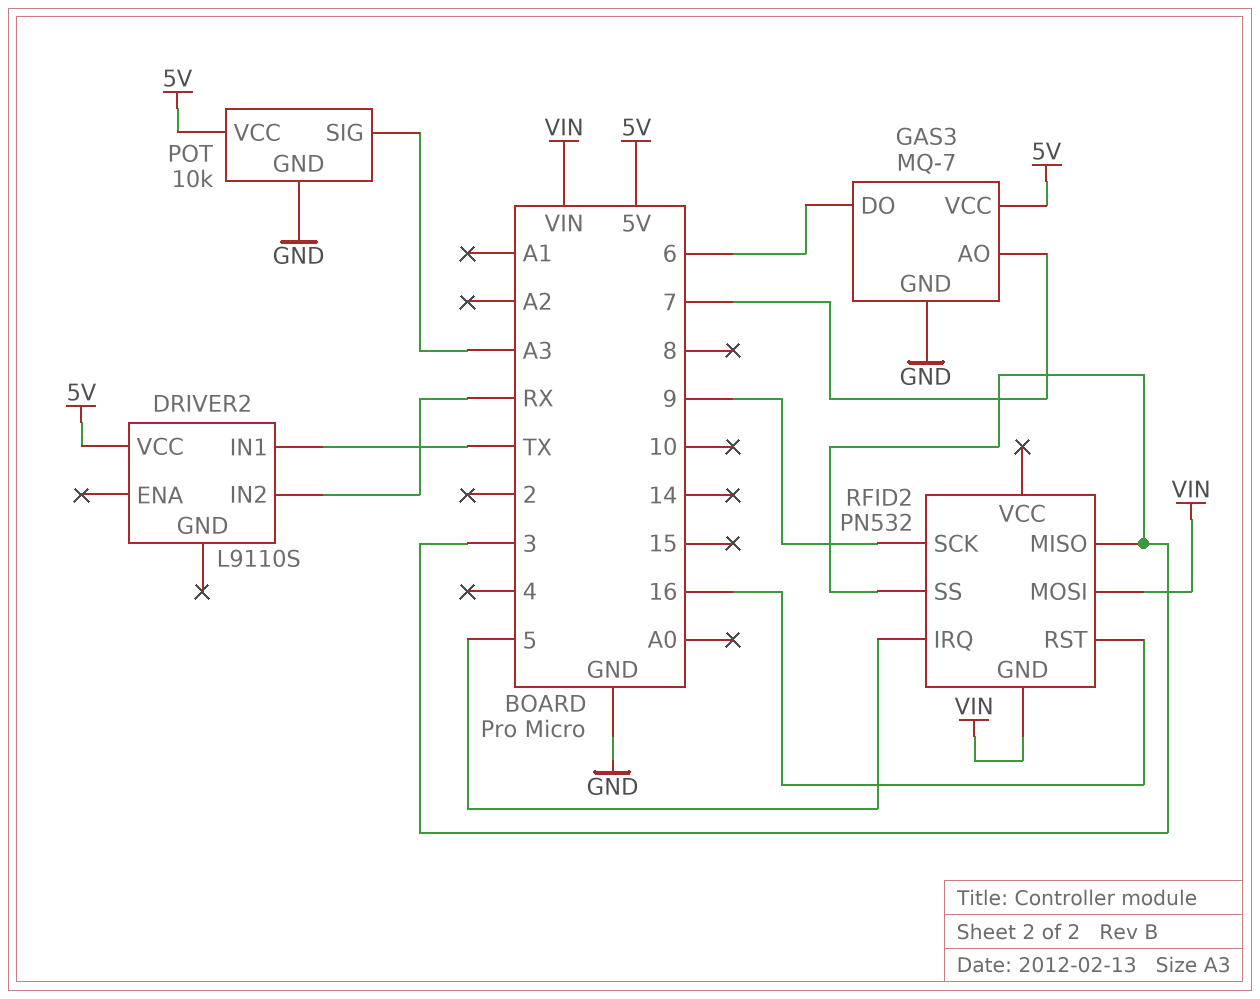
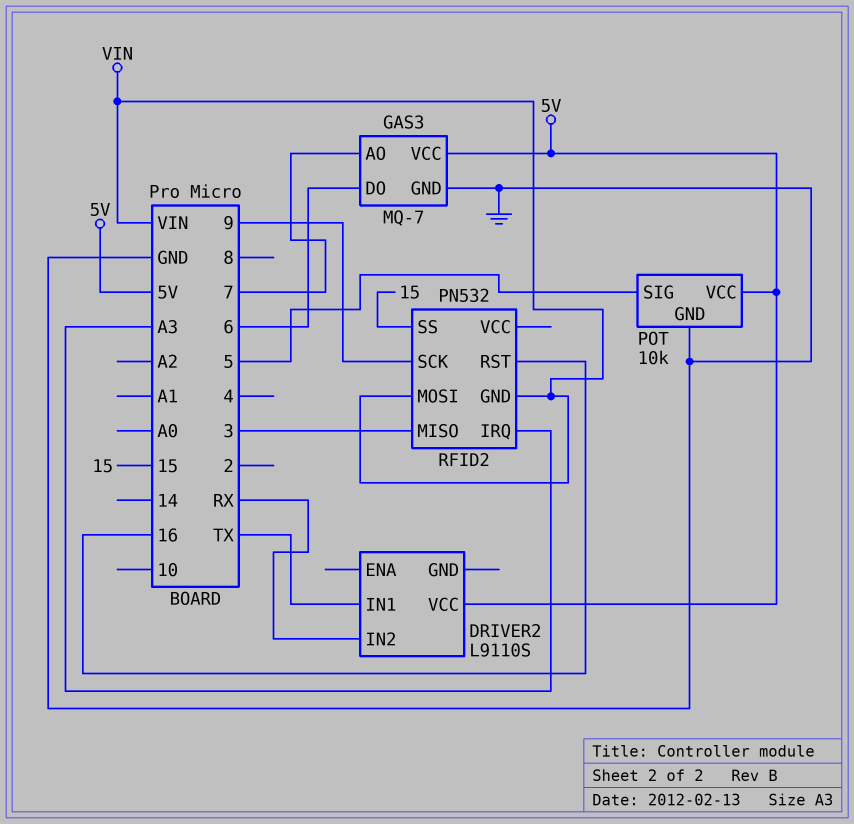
POT pin SIG: A3 -> 5
RFID2 pin IRQ: 5 -> A3
RFID2 pin SS: 3 -> 15

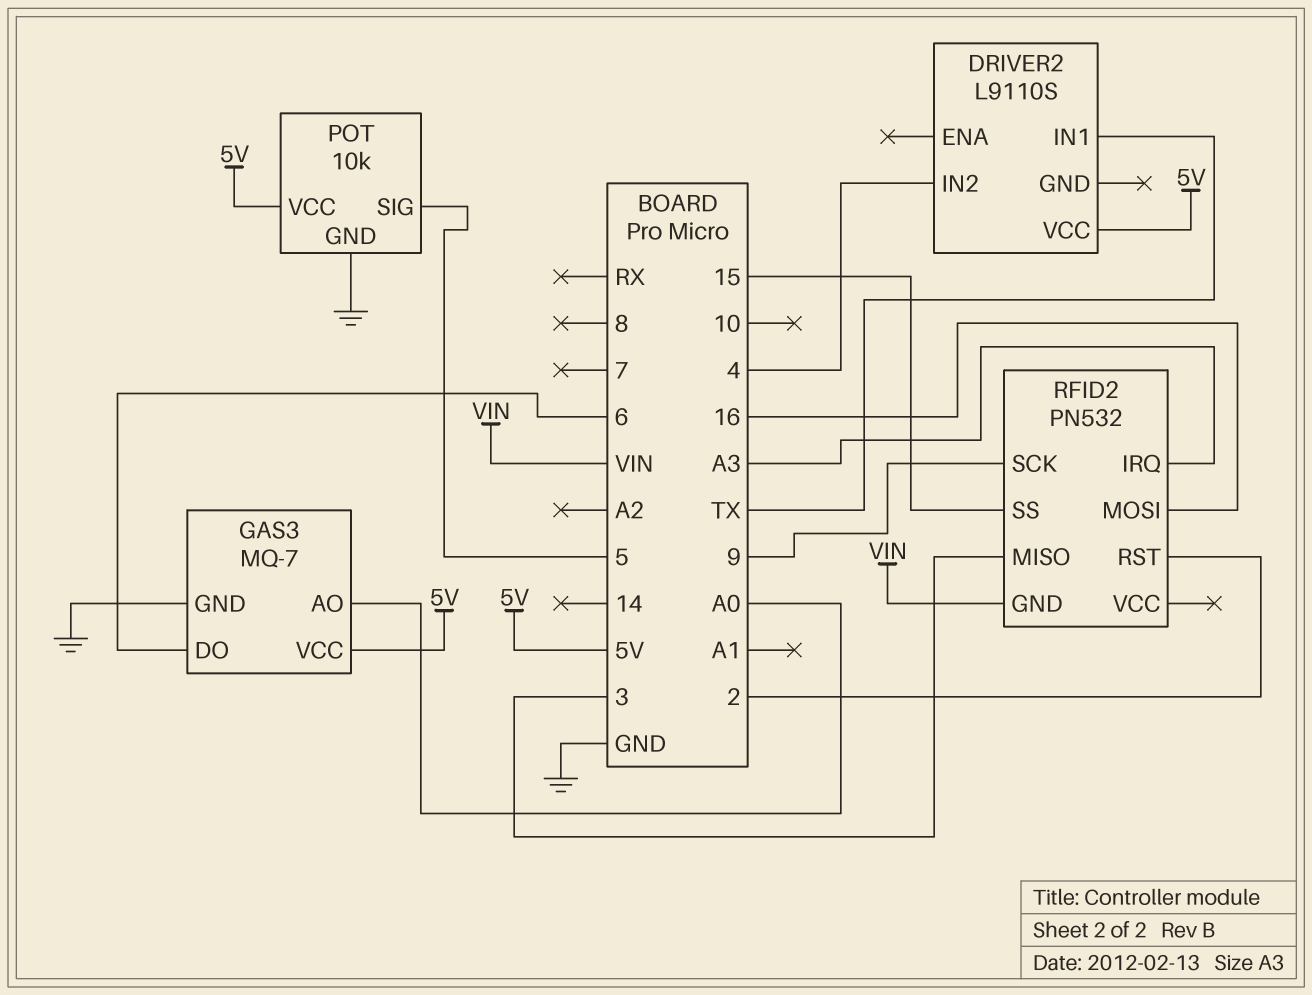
DRIVER2 pin IN2: RX -> 4
GAS3 pin AO: 7 -> A0
RFID2 pin MOSI: VIN -> 16
RFID2 pin RST: 16 -> 2

